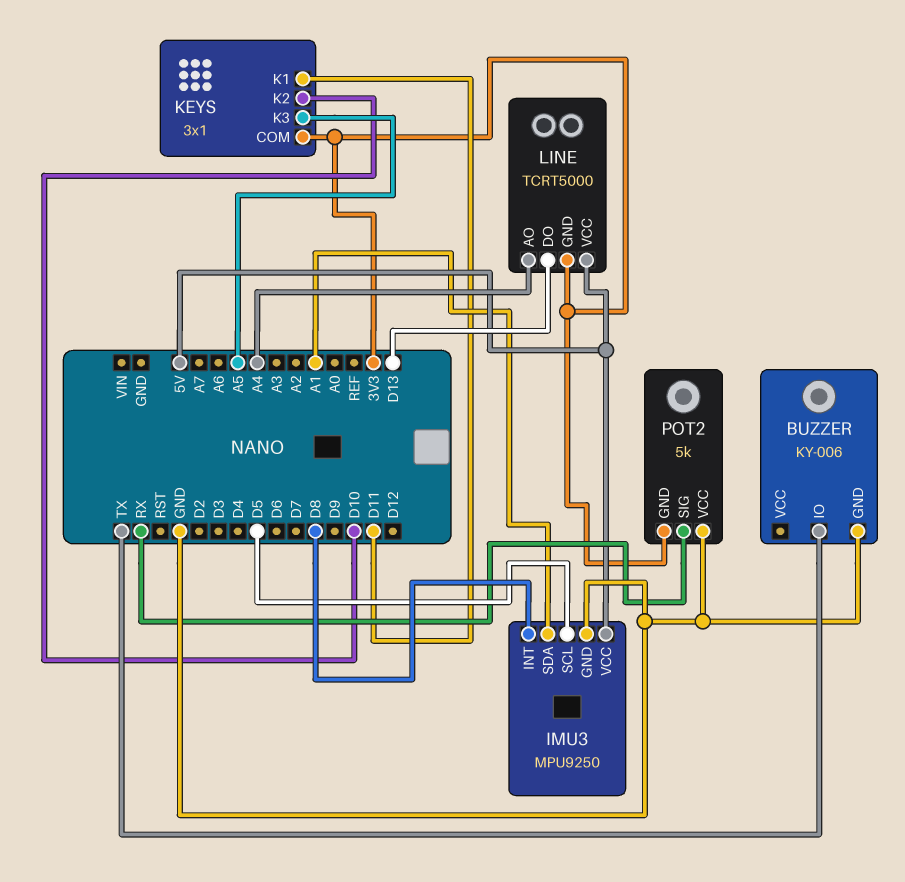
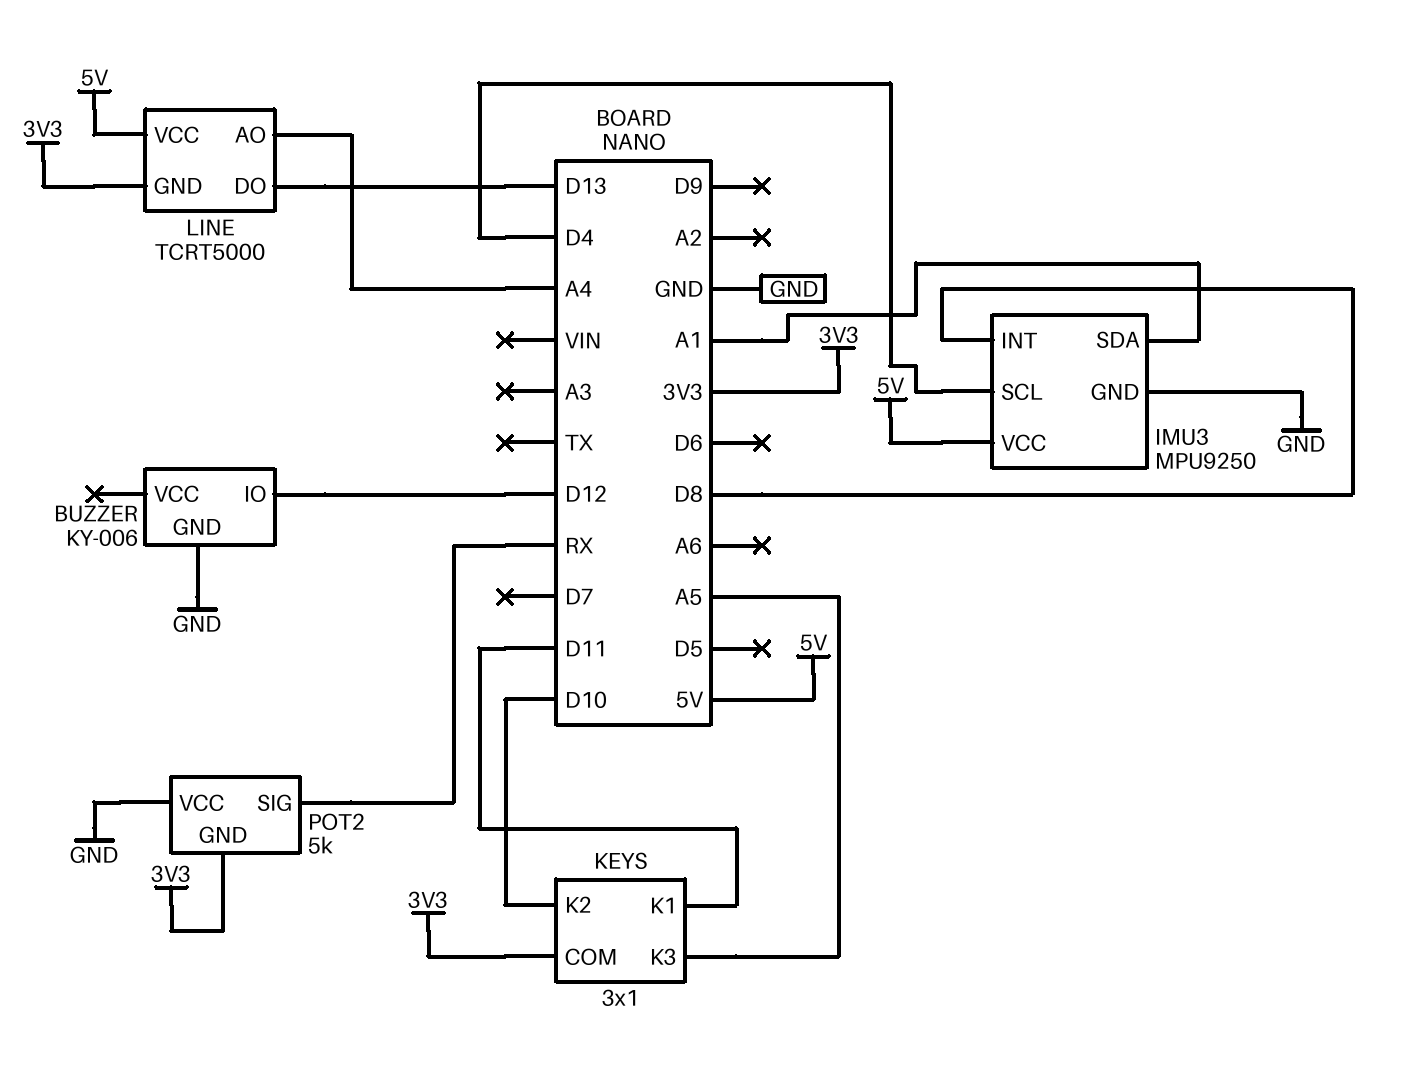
BUZZER pin IO: TX -> D12
IMU3 pin SCL: D5 -> D4

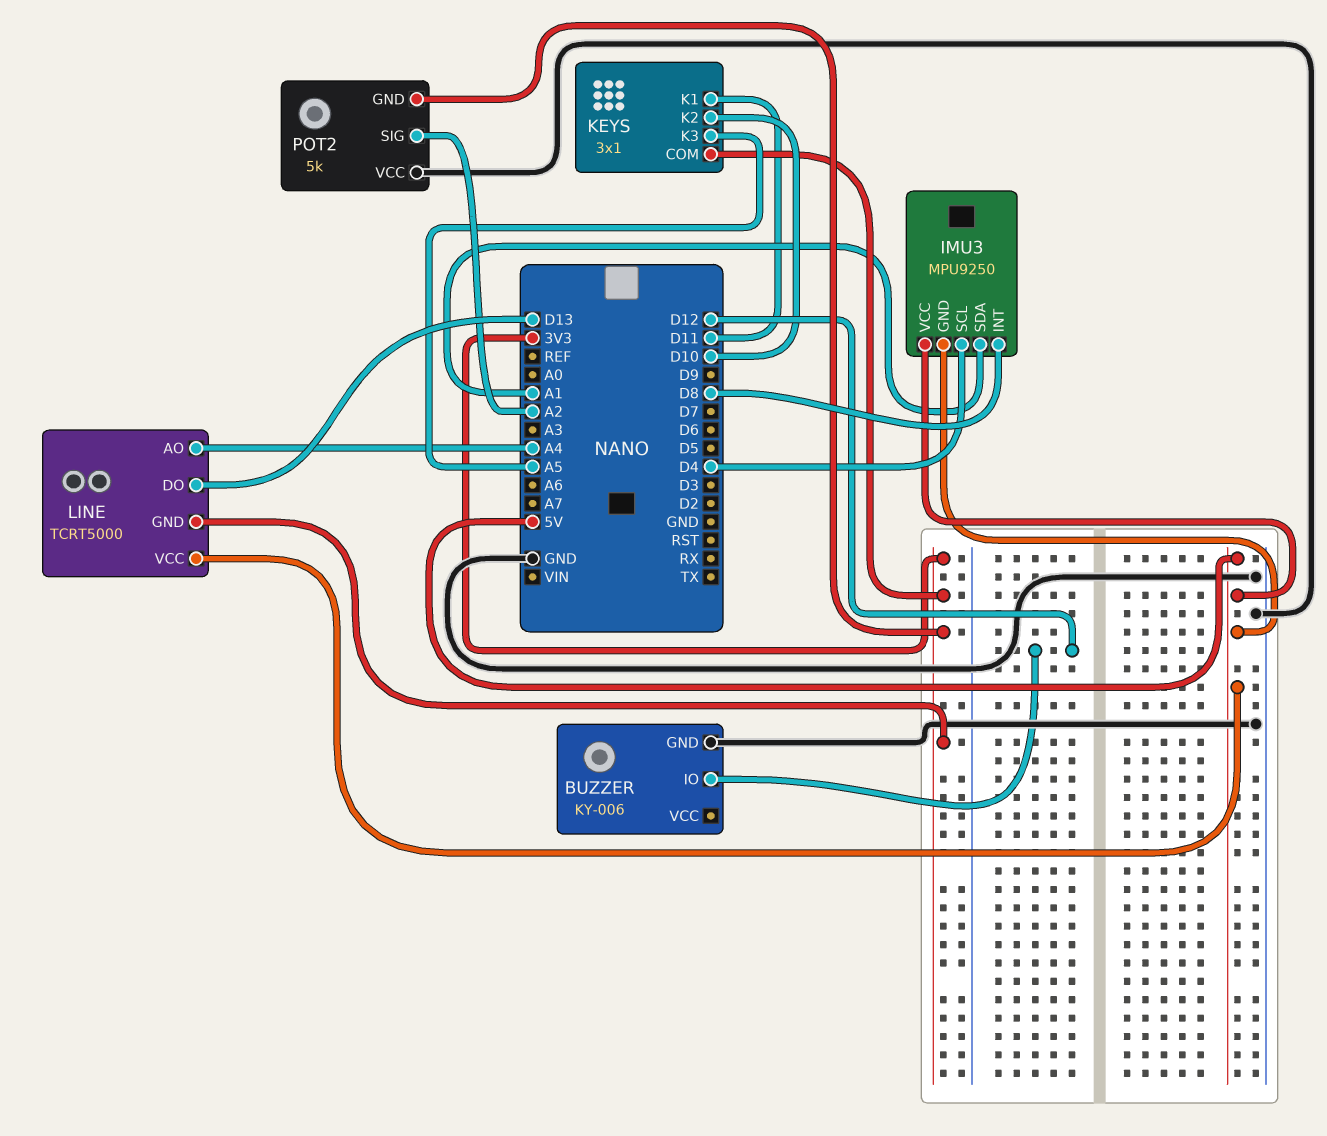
IMU3 pin GND: GND -> 5V
POT2 pin SIG: RX -> A2

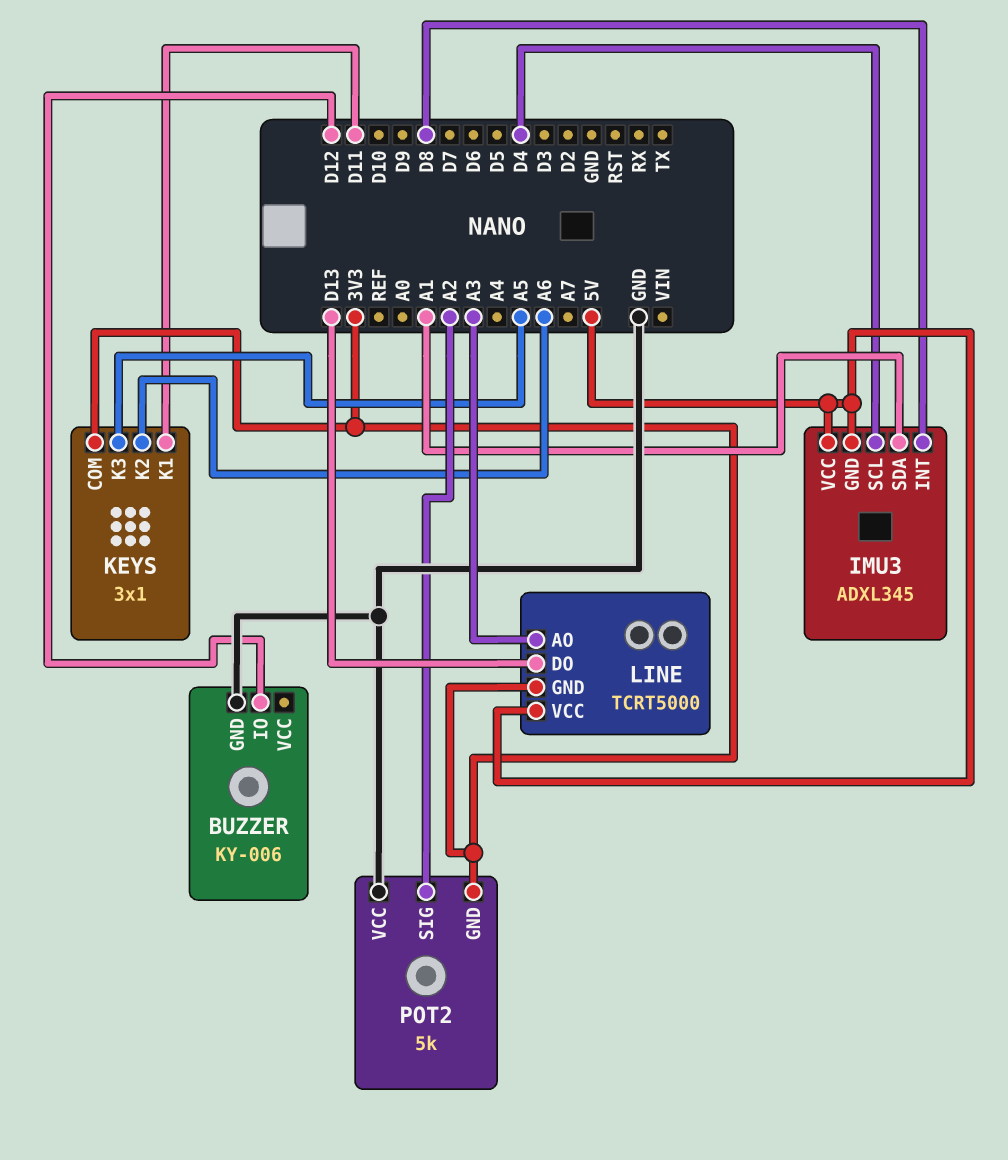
IMU3: MPU9250 -> ADXL345
KEYS pin K2: D10 -> A6
LINE pin AO: A4 -> A3

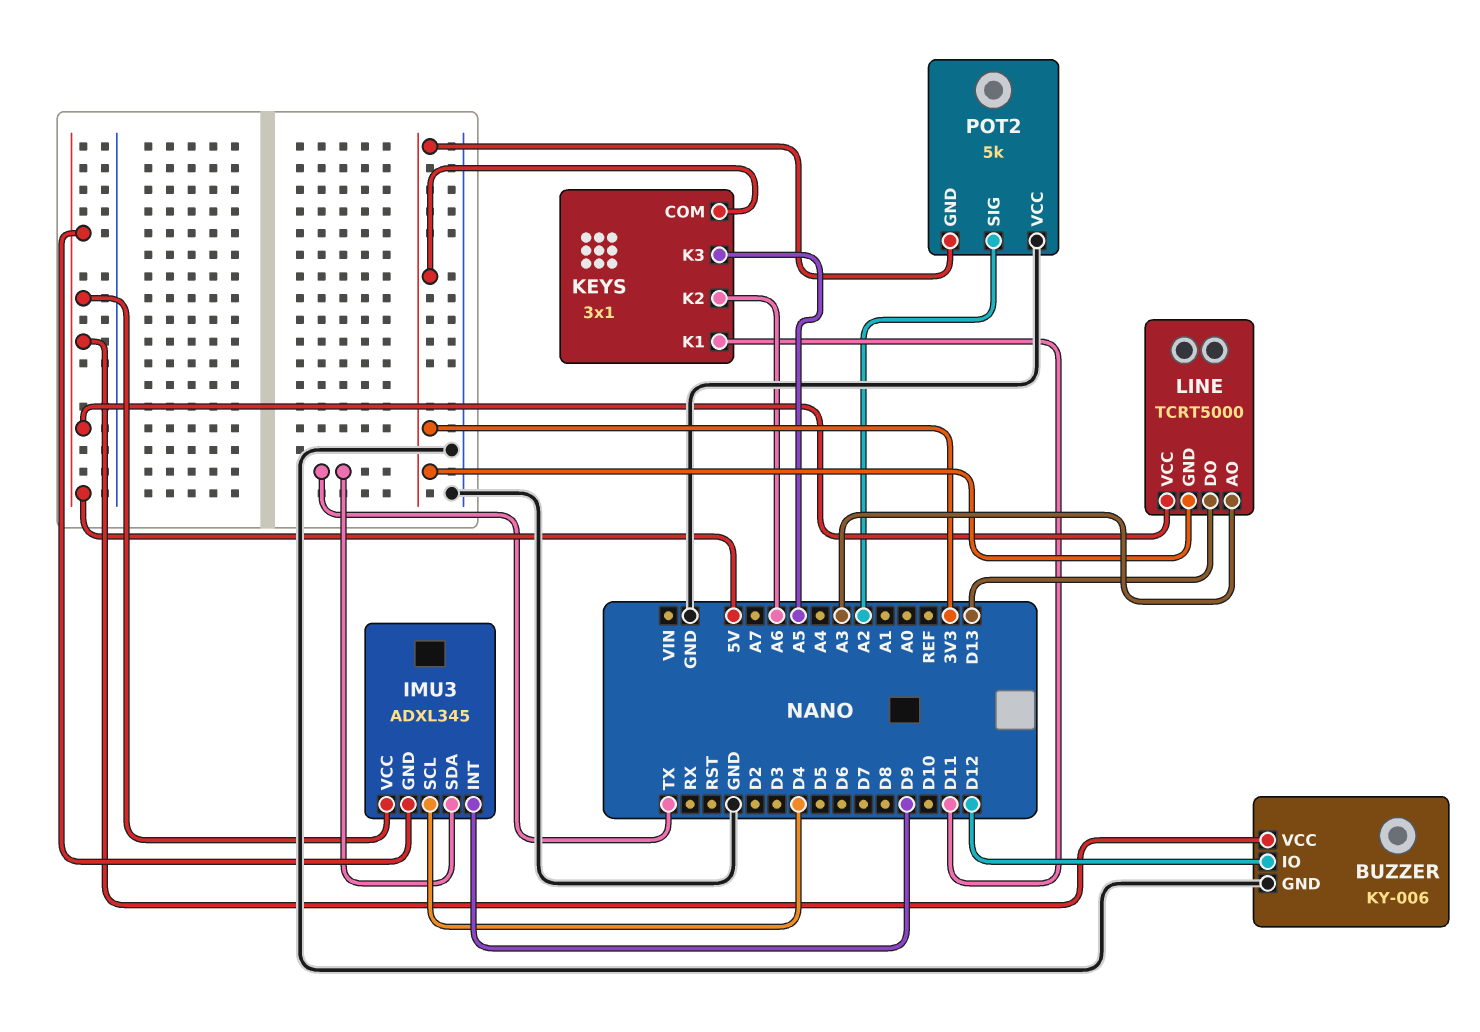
BUZZER pin VCC: none -> 5V
IMU3 pin INT: D8 -> D9
IMU3 pin SDA: A1 -> TX

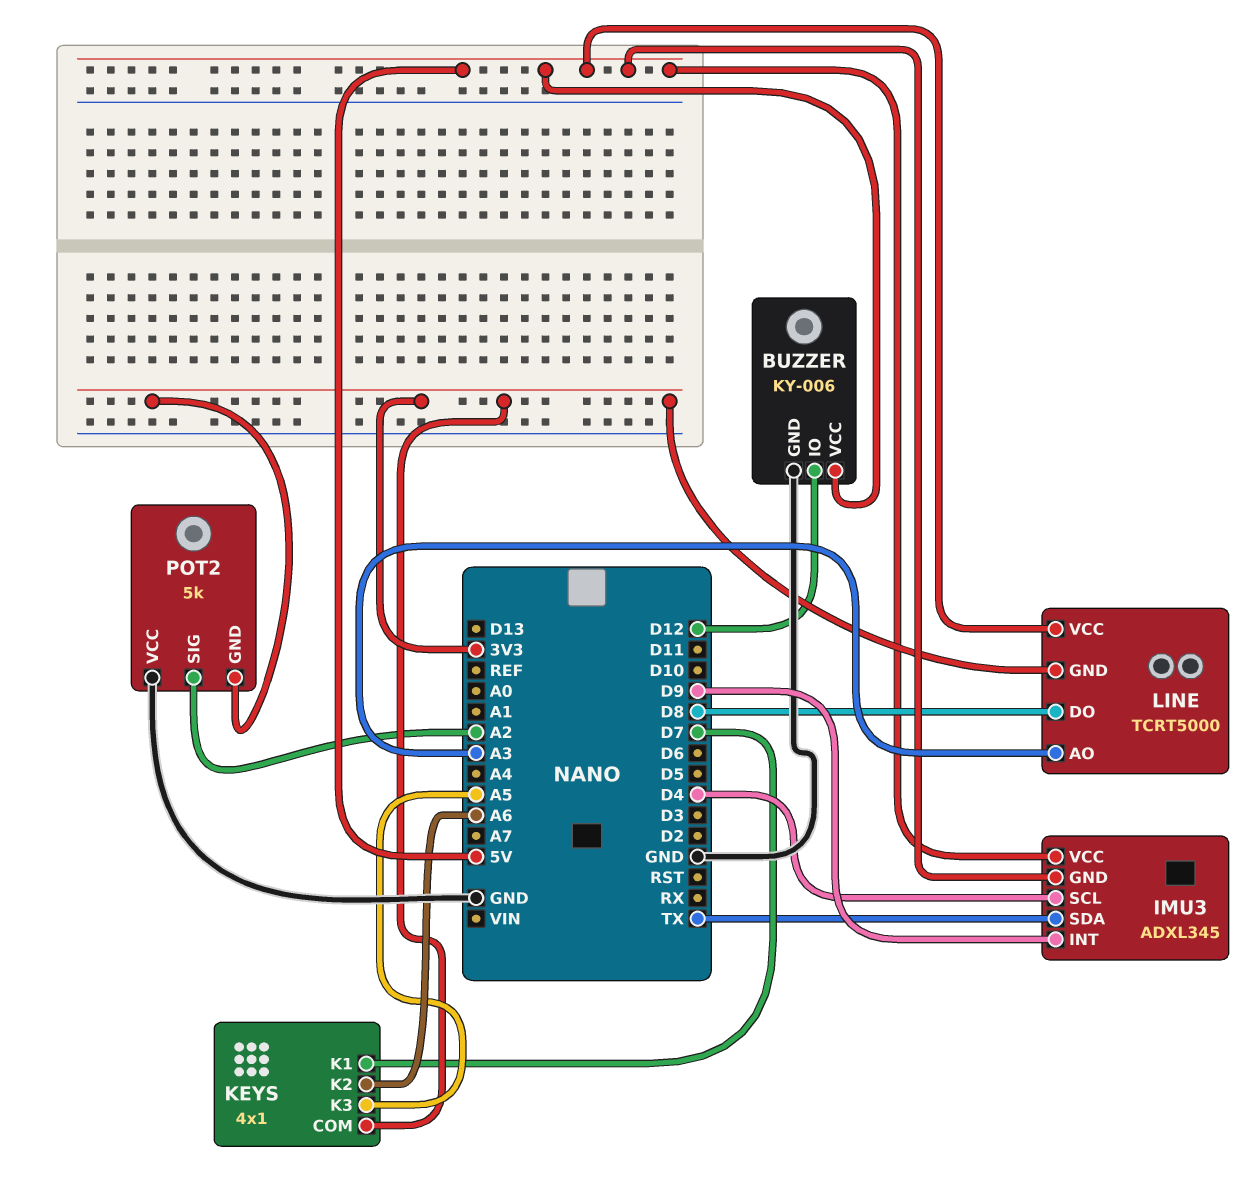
KEYS: 3x1 -> 4x1
KEYS pin K1: D11 -> D7
LINE pin DO: D13 -> D8

